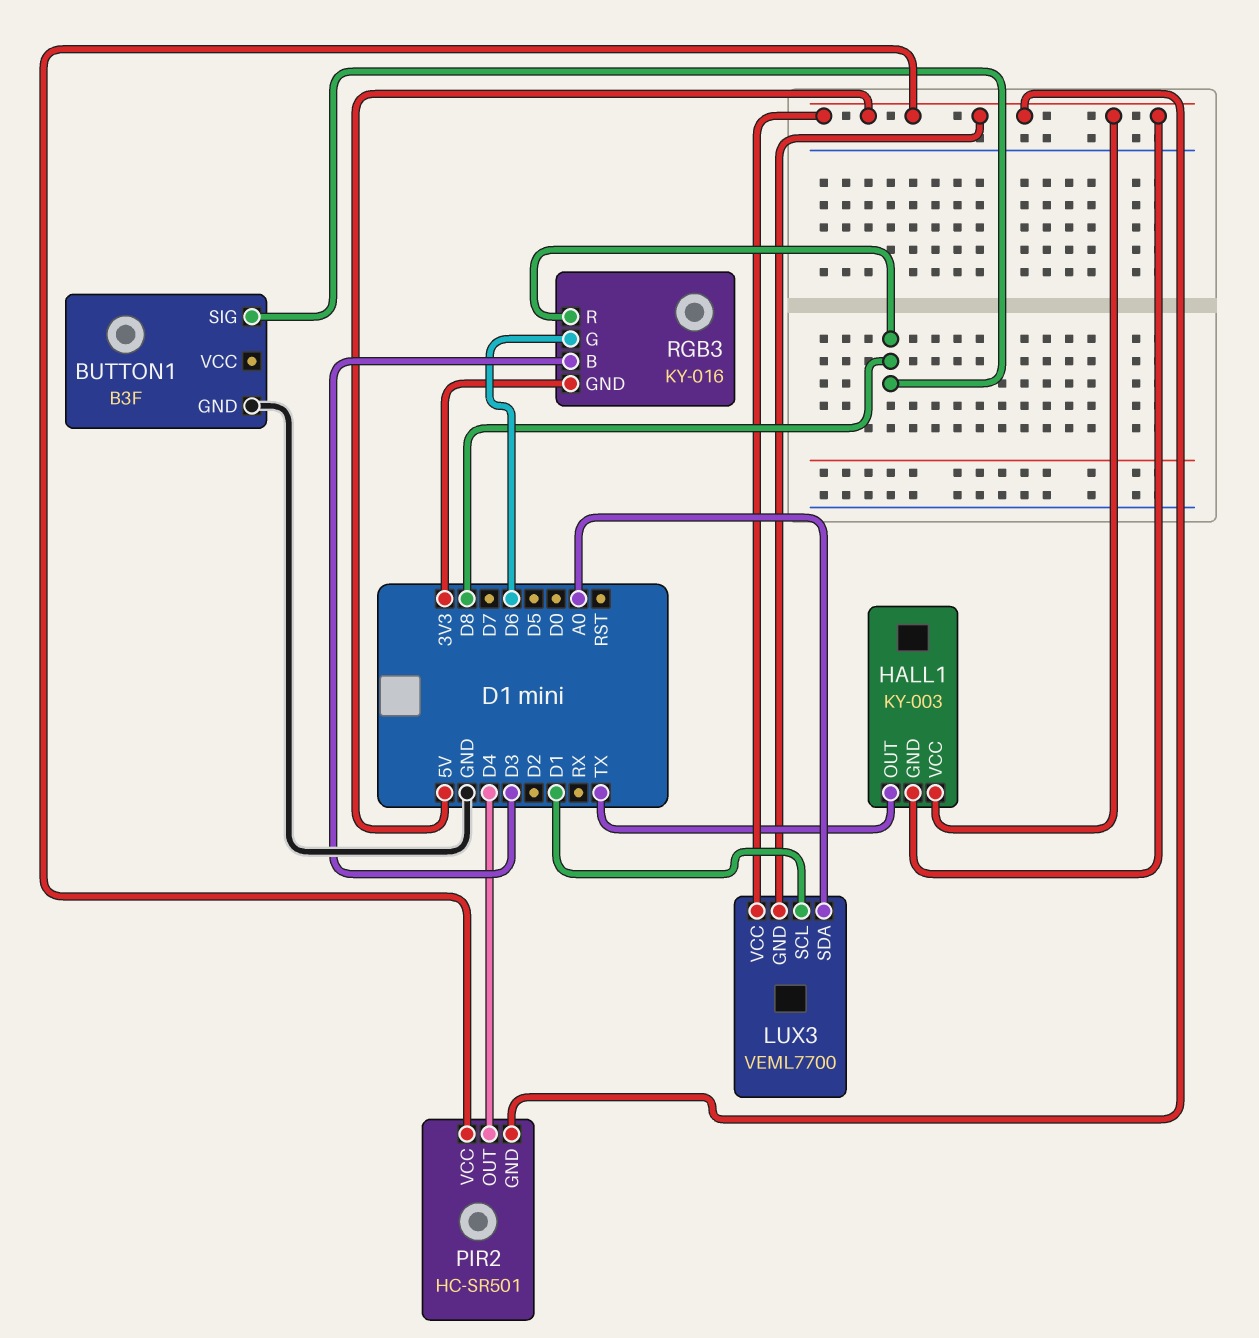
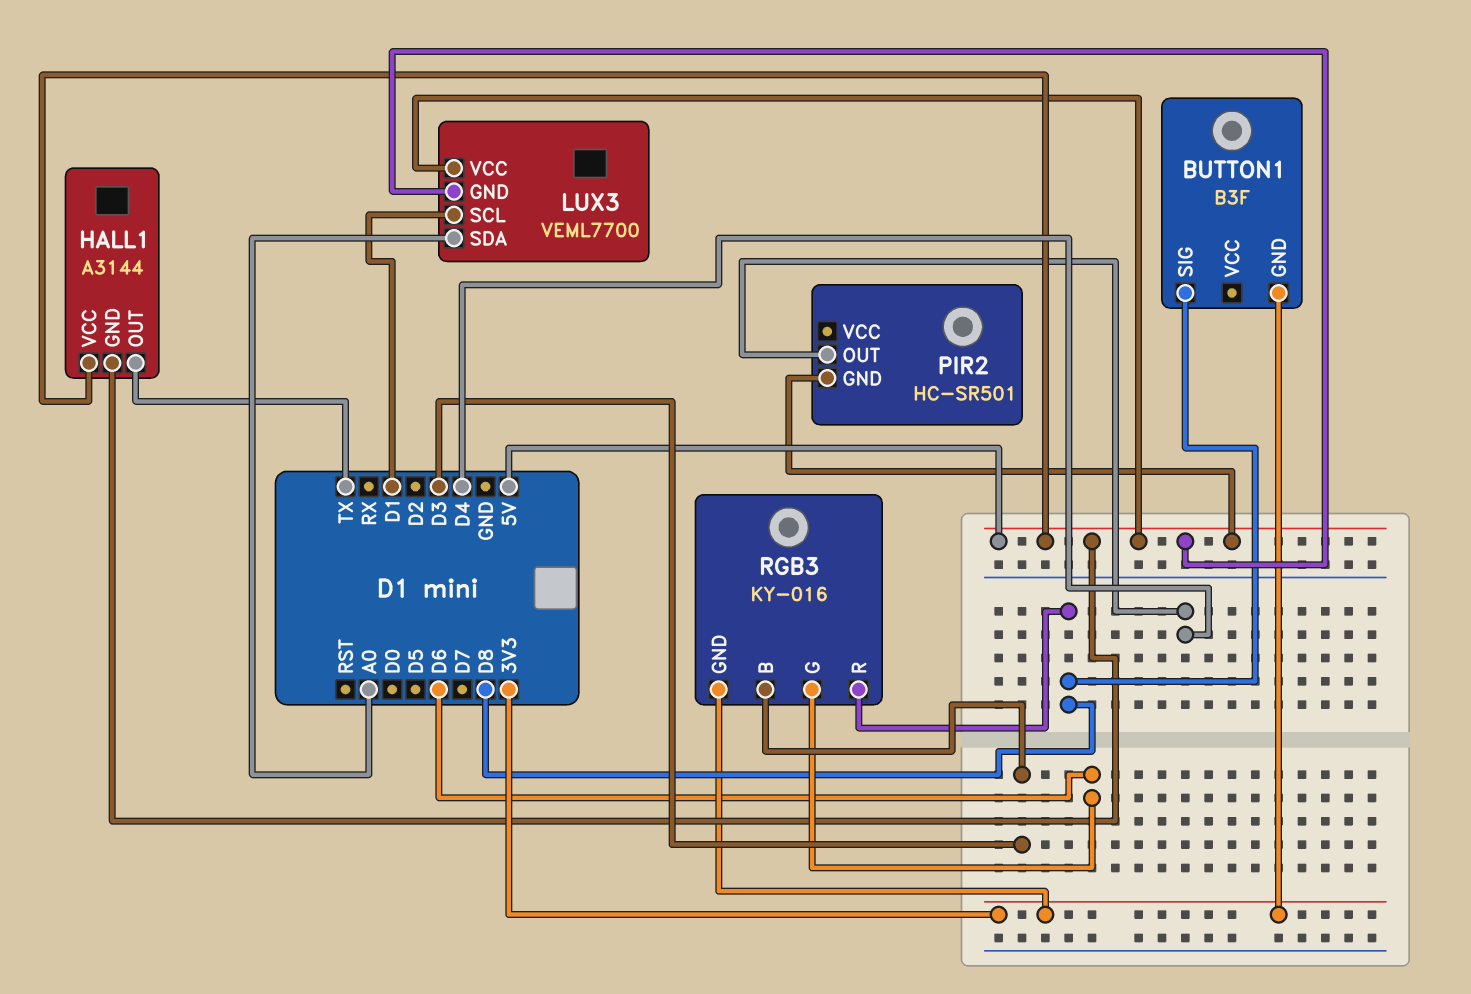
BUTTON1 pin GND: GND -> 3V3
HALL1: KY-003 -> A3144
PIR2 pin VCC: 5V -> none

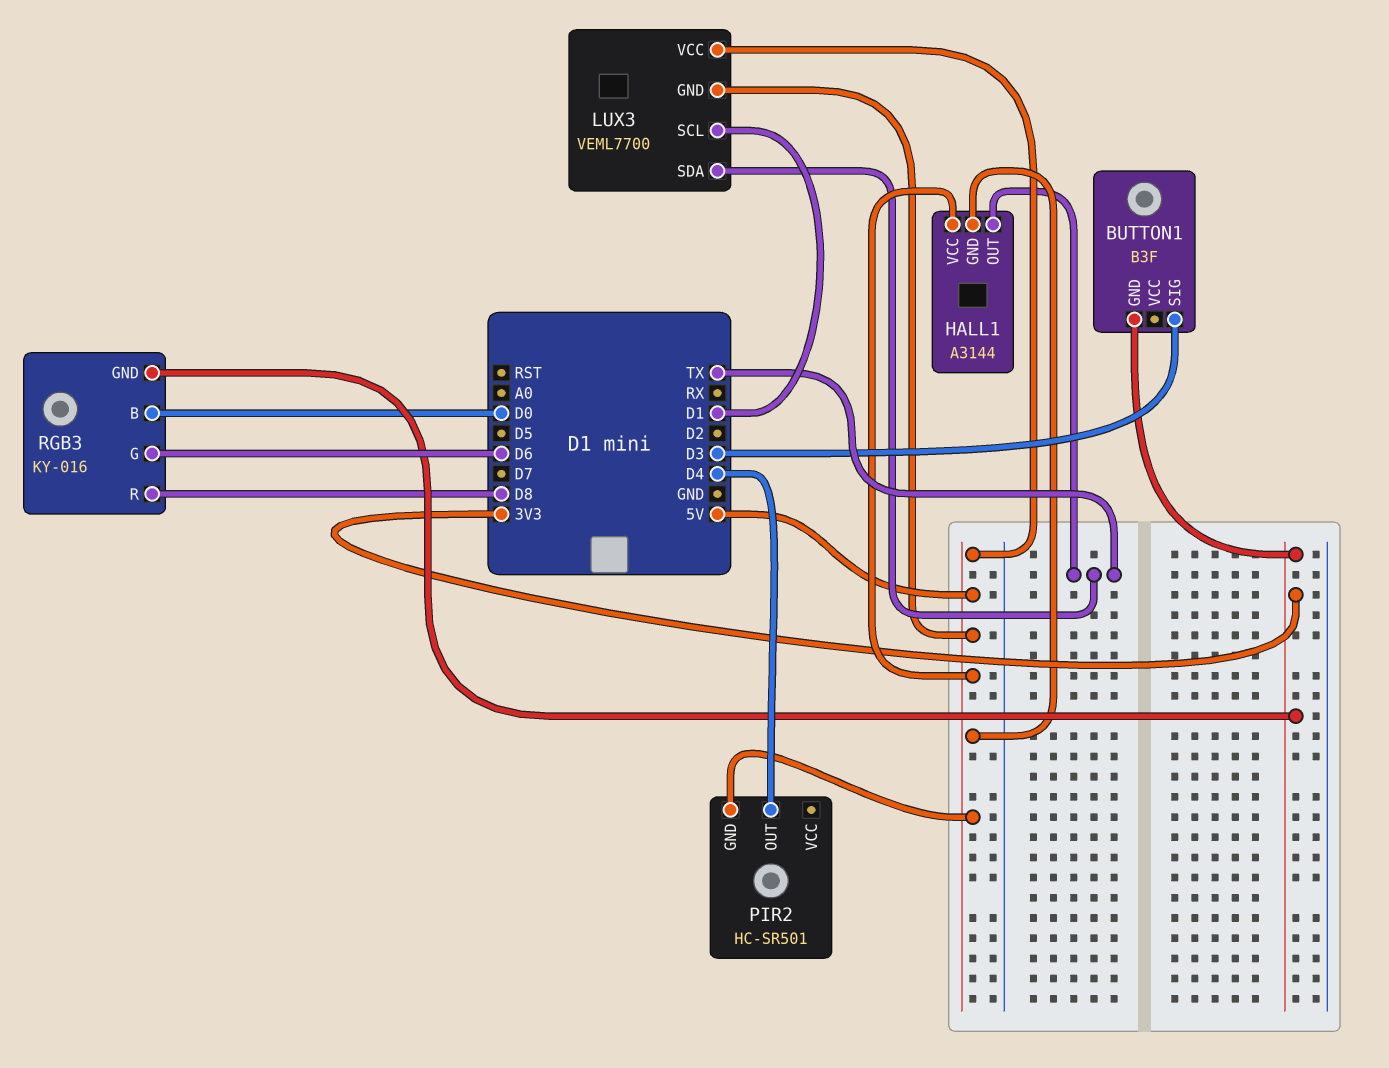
BUTTON1 pin SIG: D8 -> D3
LUX3 pin SDA: A0 -> TX
RGB3 pin B: D3 -> D0

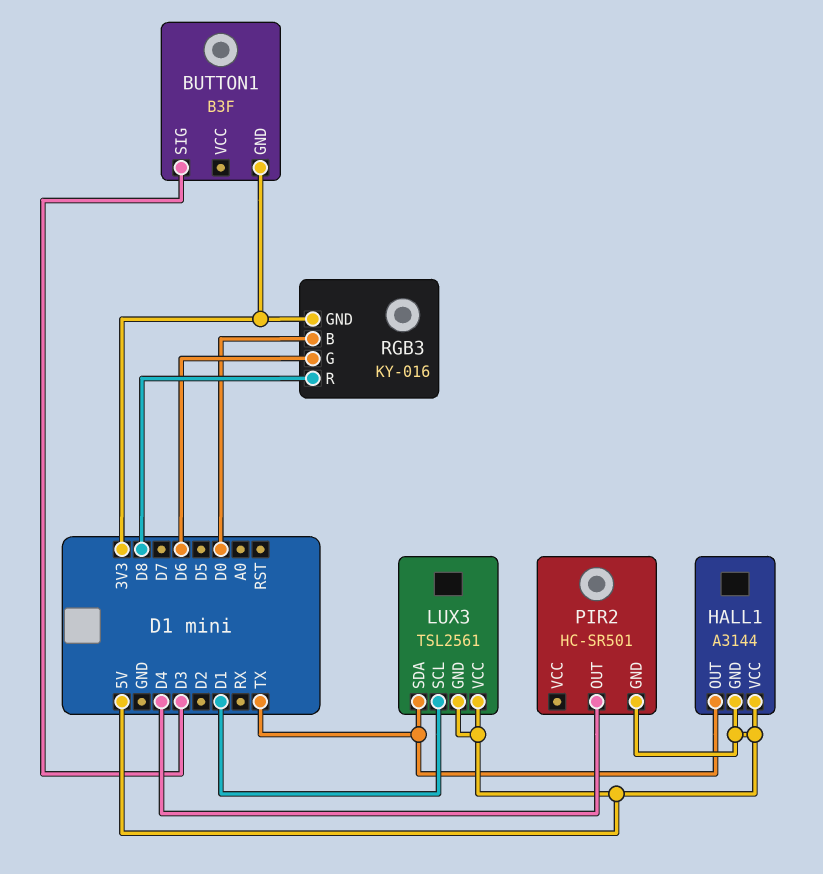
LUX3: VEML7700 -> TSL2561

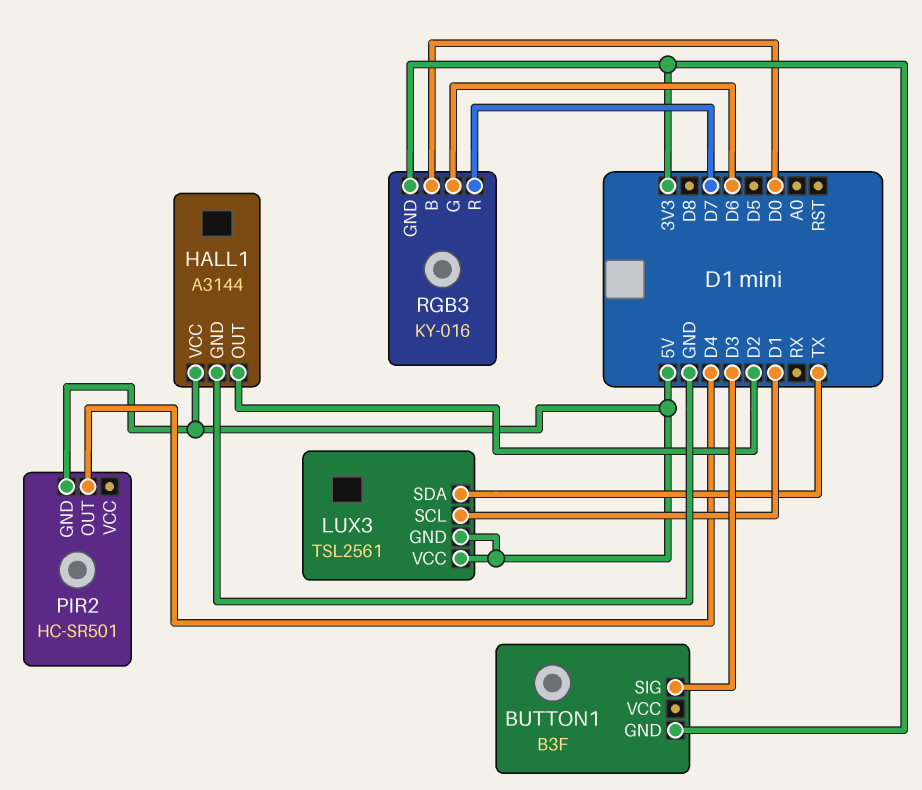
HALL1 pin GND: 5V -> GND
HALL1 pin OUT: TX -> D2
RGB3 pin R: D8 -> D7

